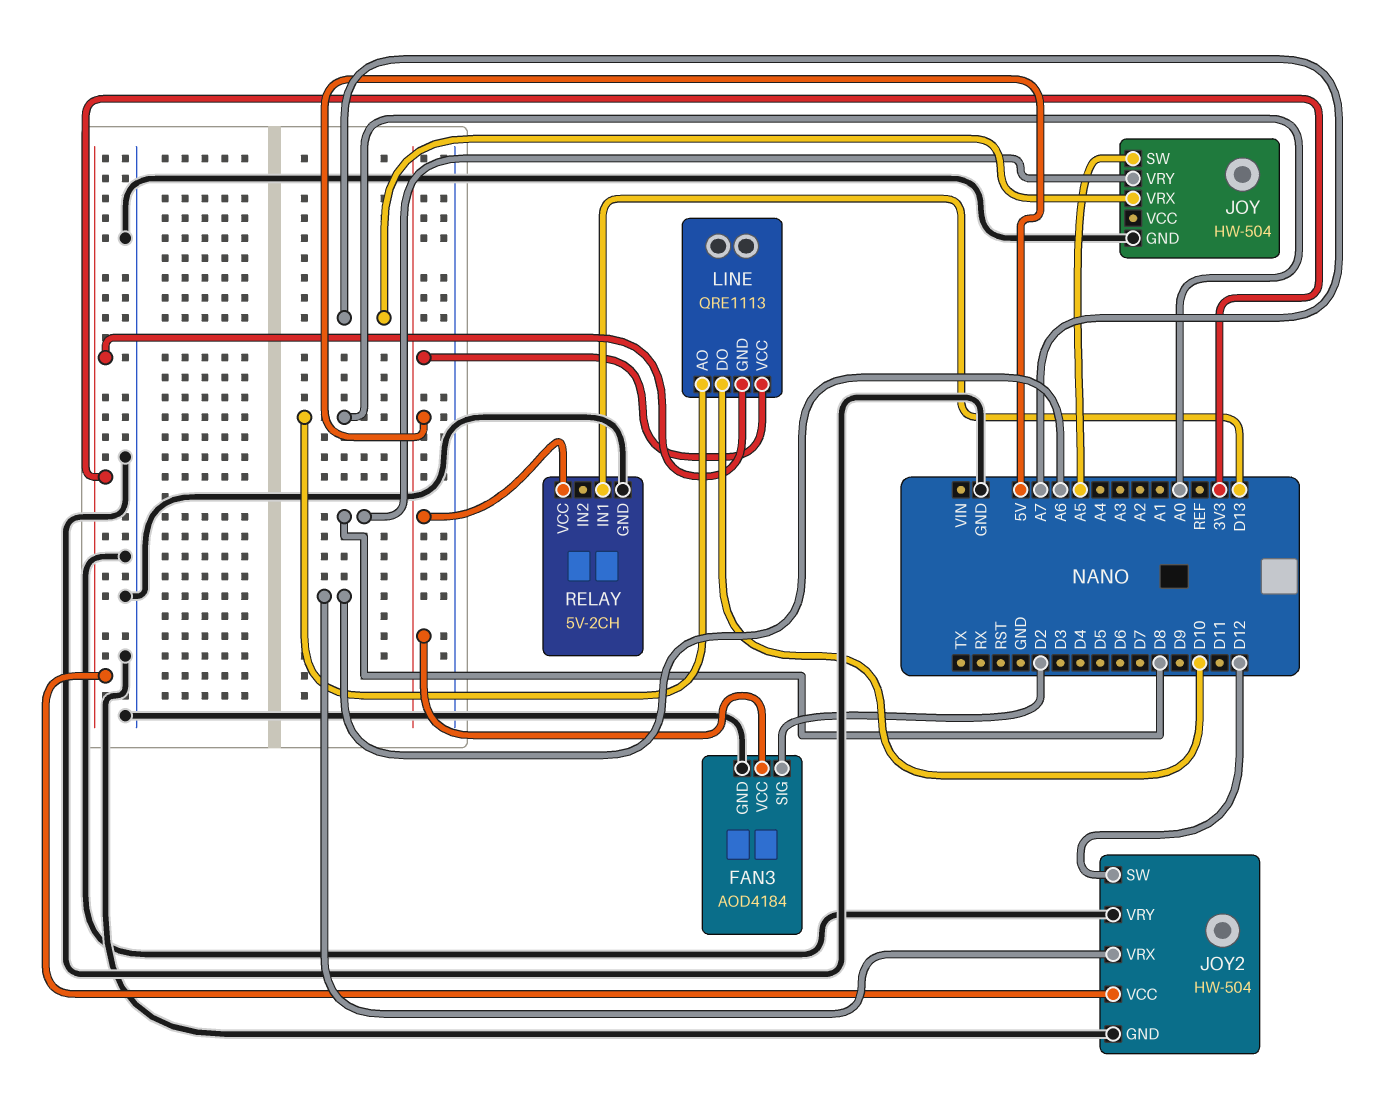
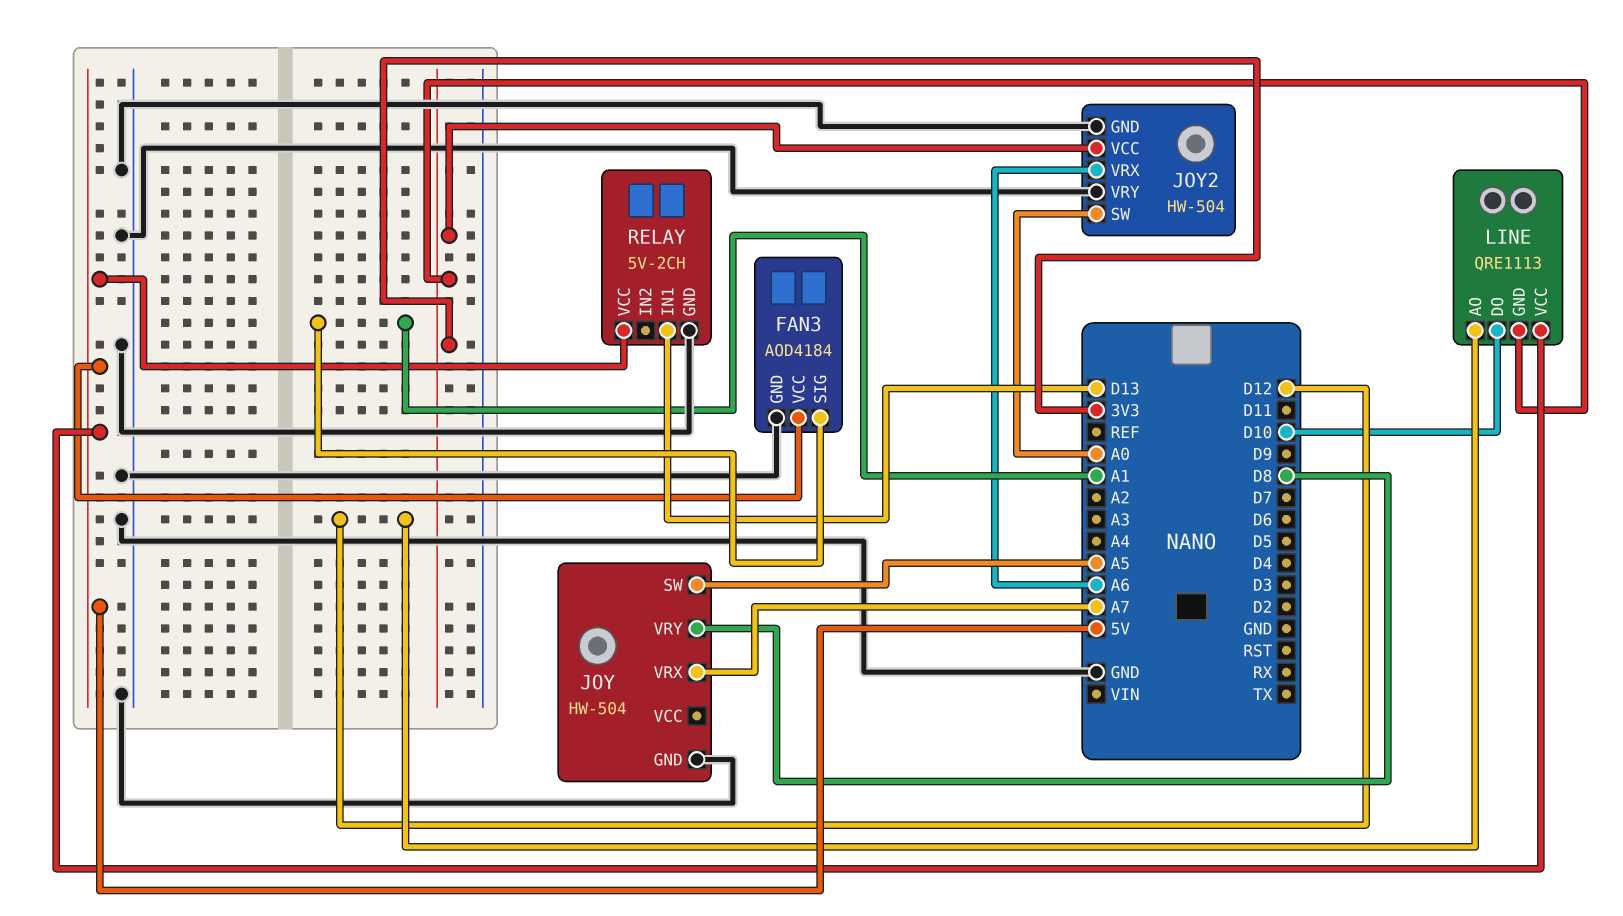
FAN3 pin SIG: D2 -> A1
JOY2 pin SW: D12 -> A0
LINE pin AO: A0 -> D12

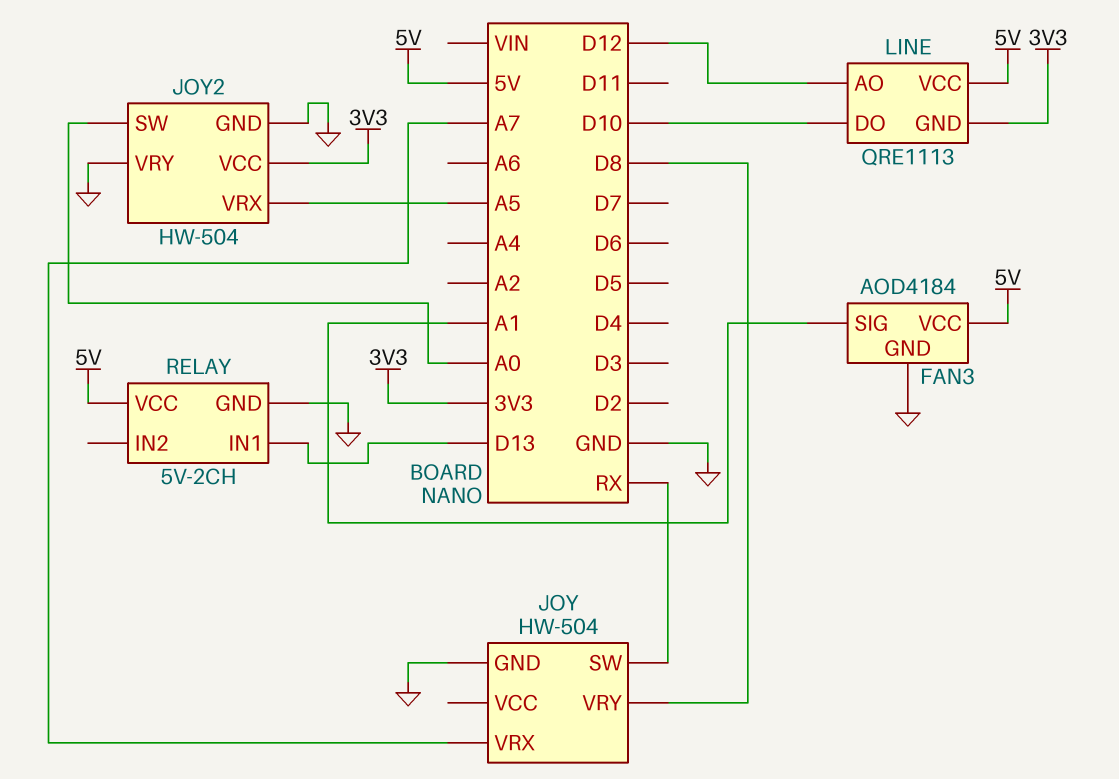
JOY pin SW: A5 -> RX
JOY2 pin VRX: A6 -> A5

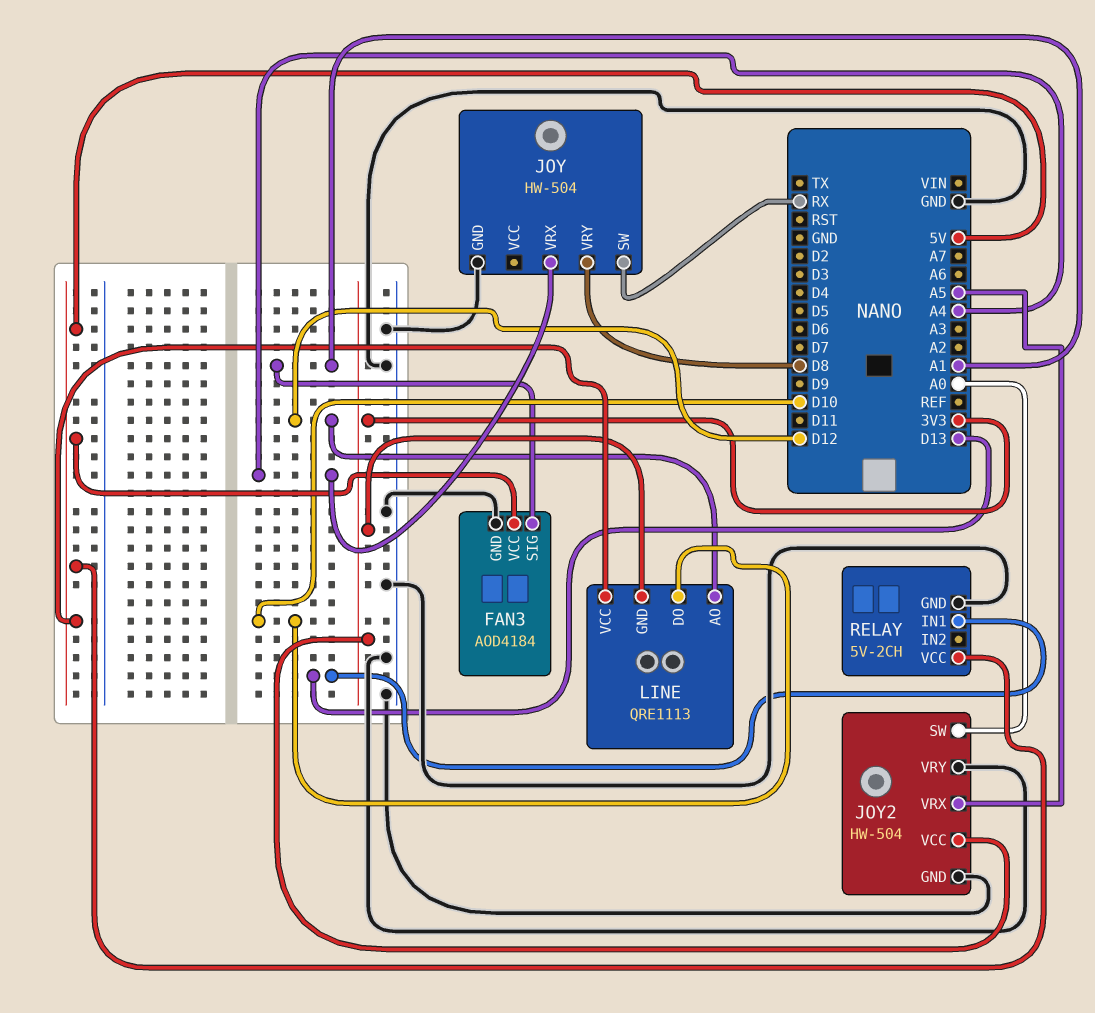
JOY pin VRX: A7 -> A4

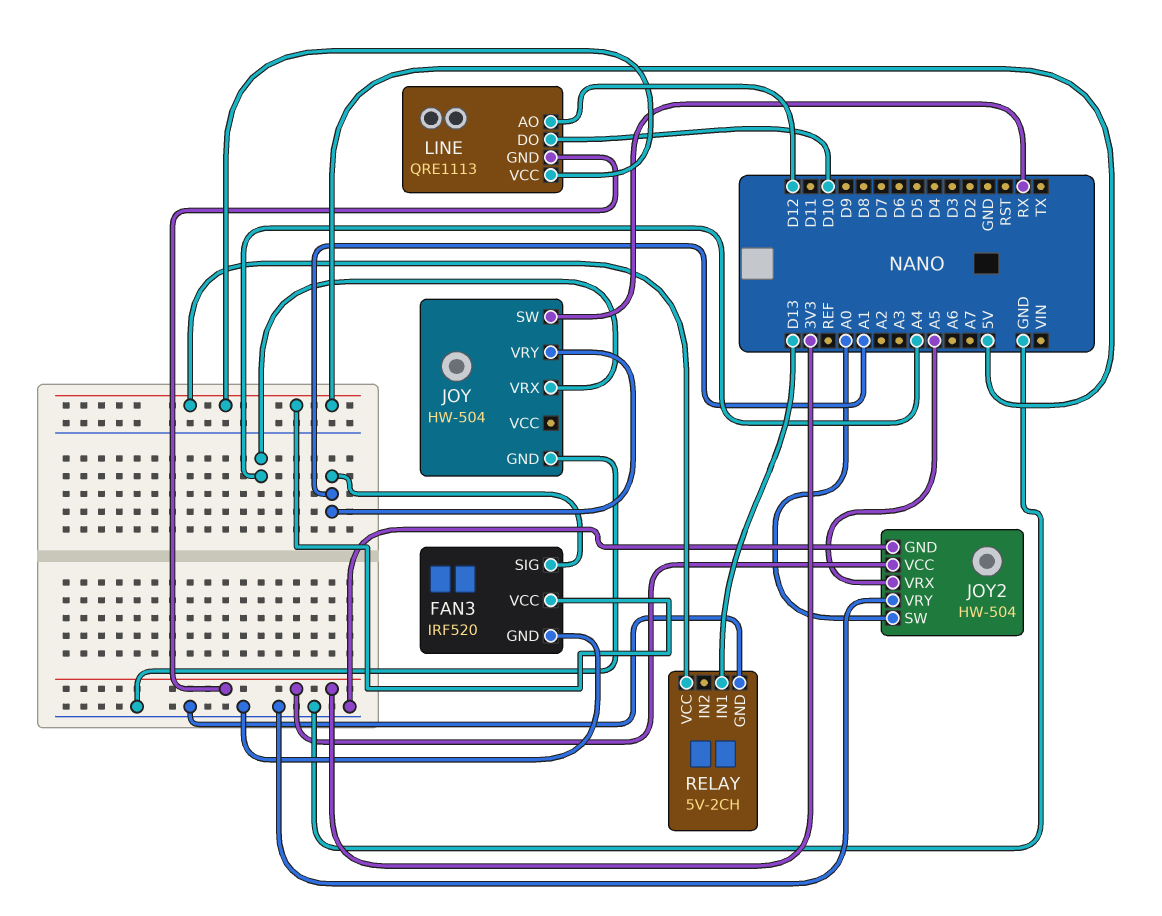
FAN3: AOD4184 -> IRF520
JOY pin VRY: D8 -> A1

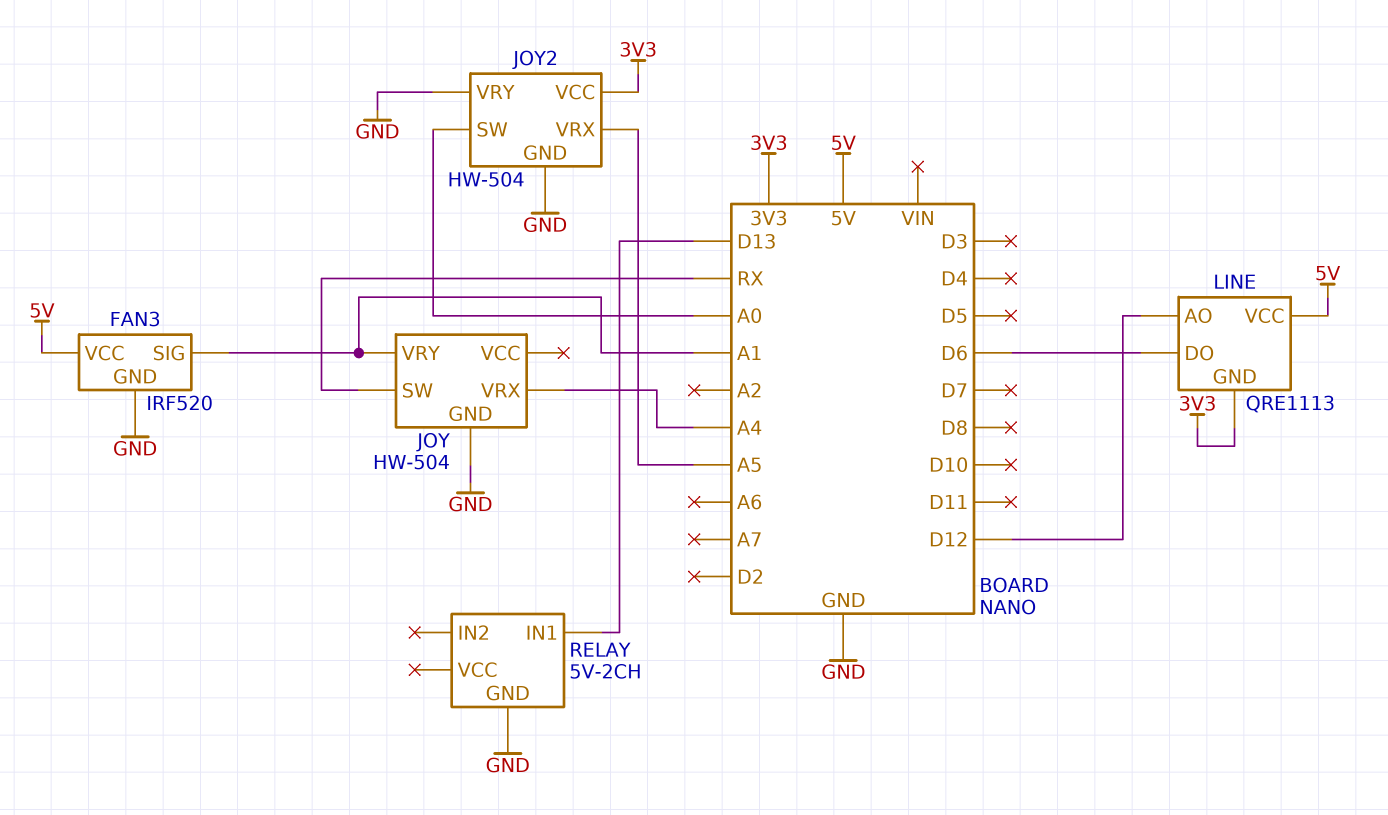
LINE pin DO: D10 -> D6
RELAY pin VCC: 5V -> none

